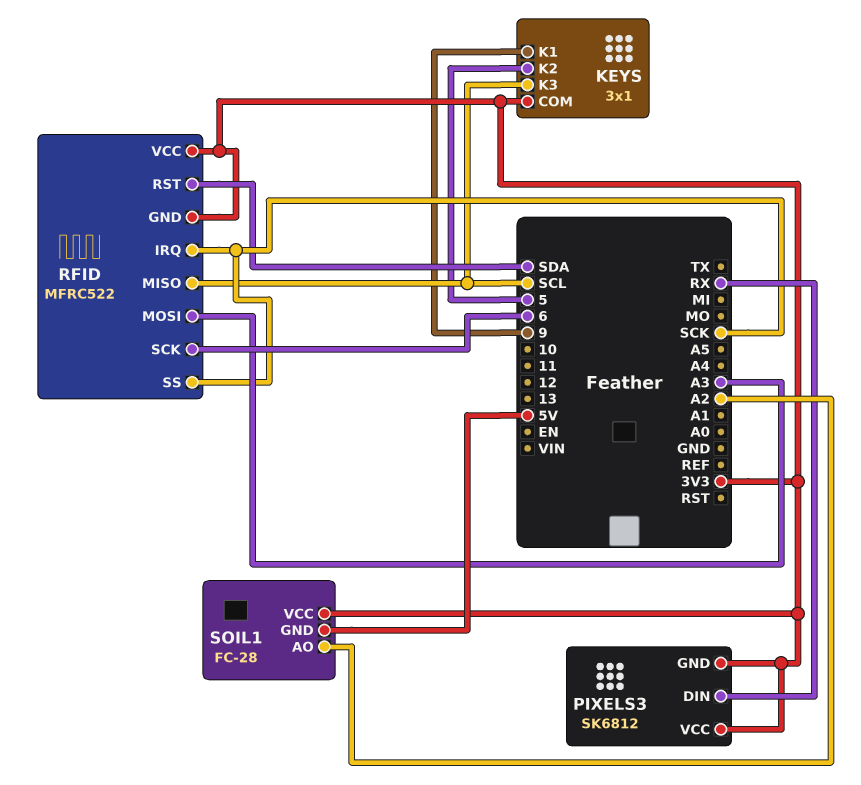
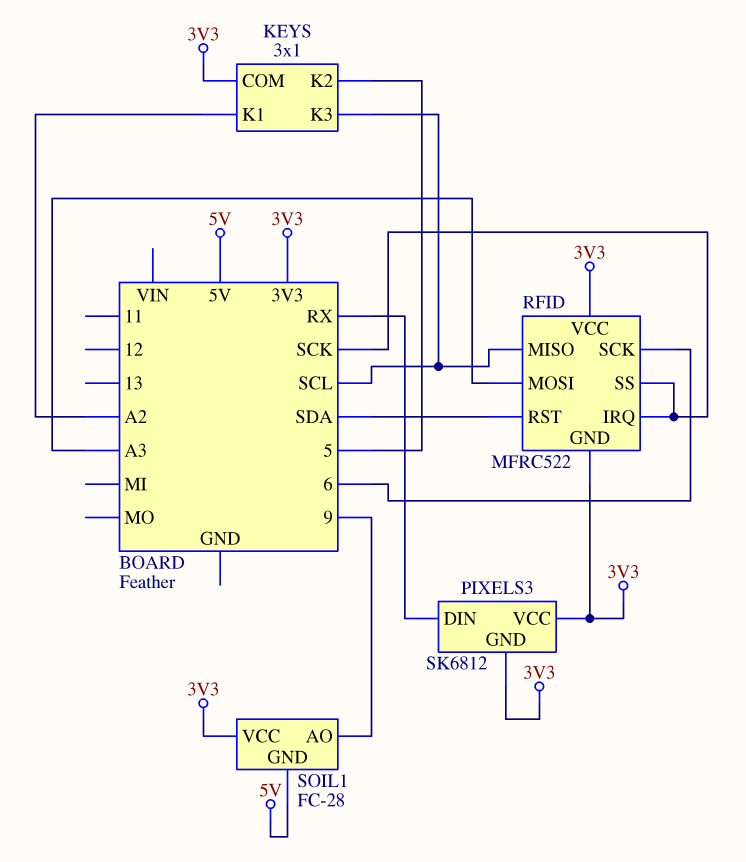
KEYS pin K1: 9 -> A2
SOIL1 pin AO: A2 -> 9

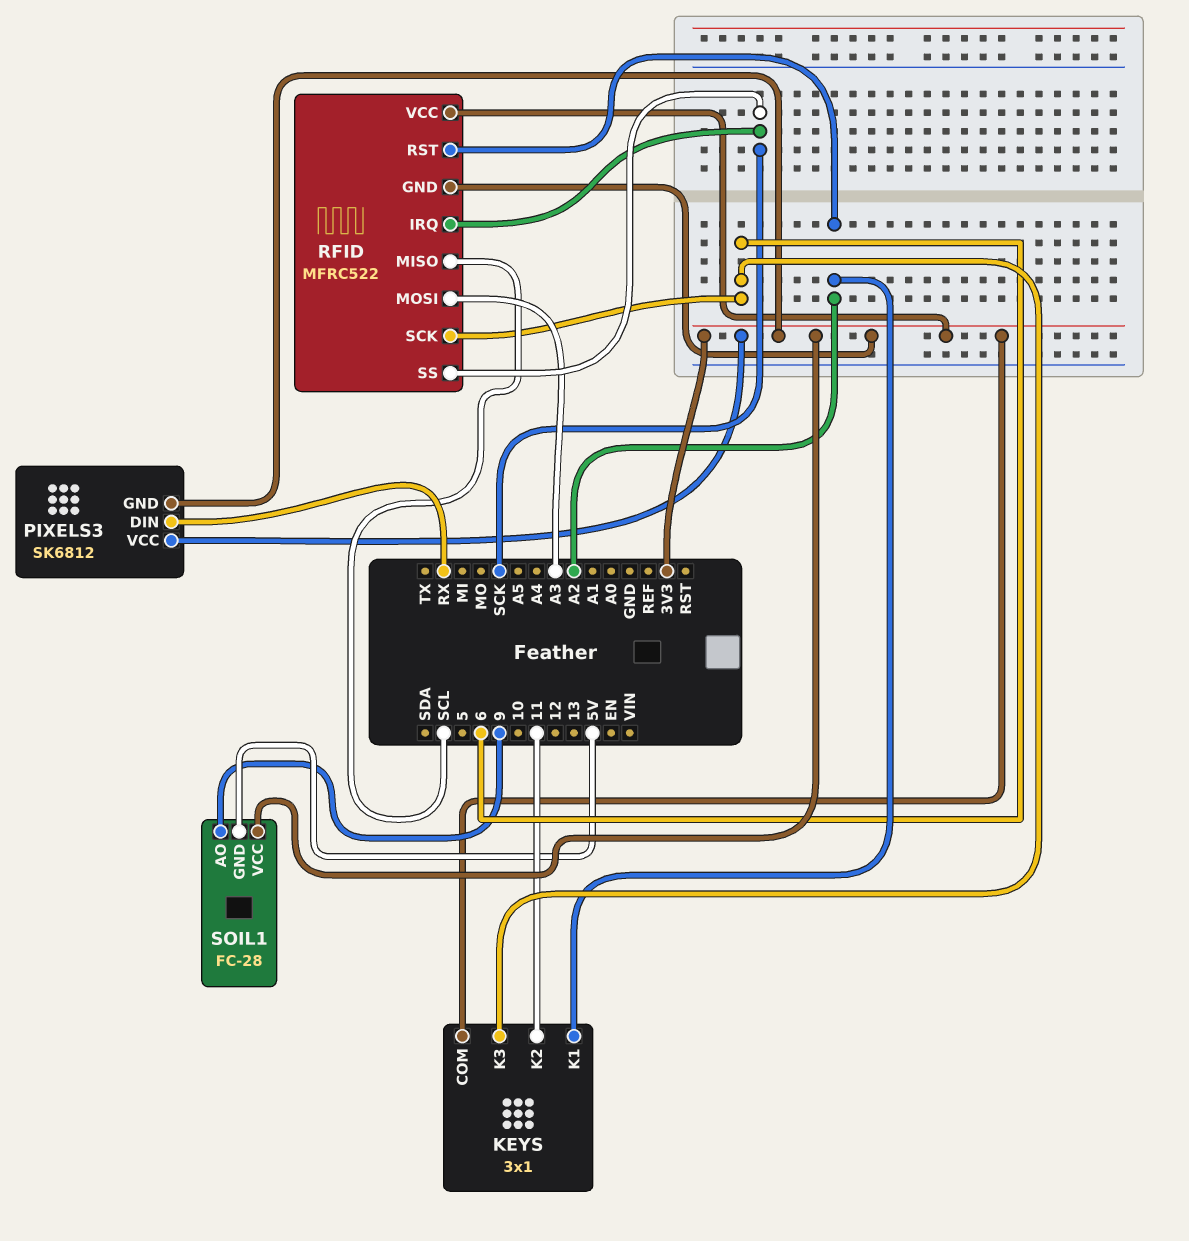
KEYS pin K2: 5 -> 11
KEYS pin K3: SCL -> 6
RFID pin RST: SDA -> A2

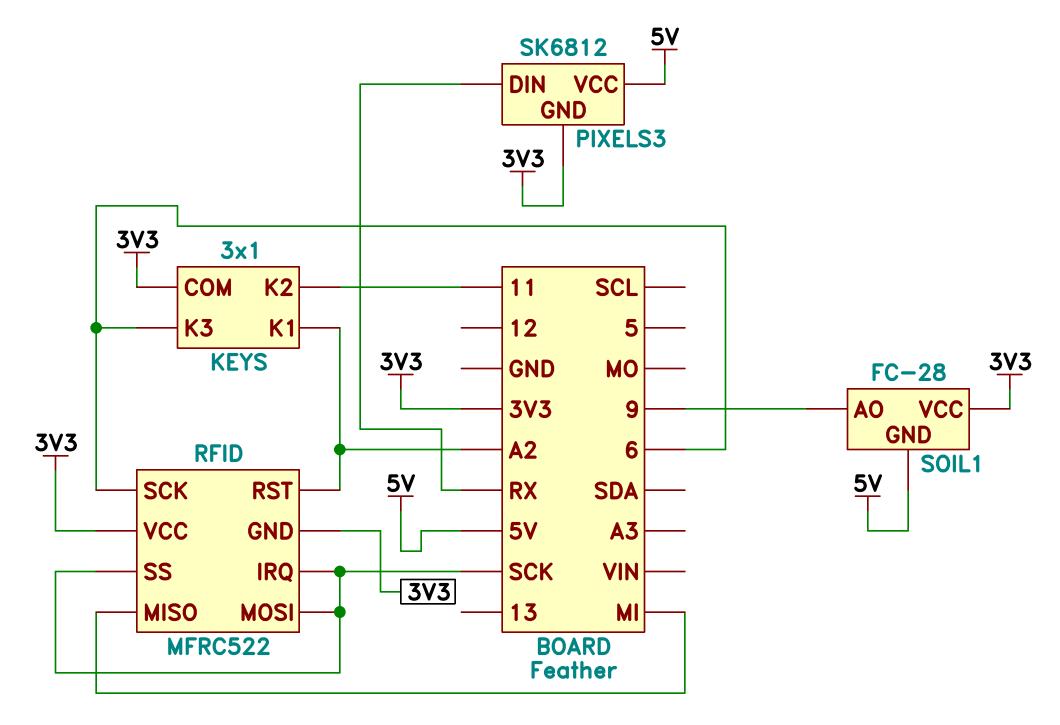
PIXELS3 pin VCC: 3V3 -> 5V
RFID pin MISO: SCL -> MI
RFID pin MOSI: A3 -> SCK

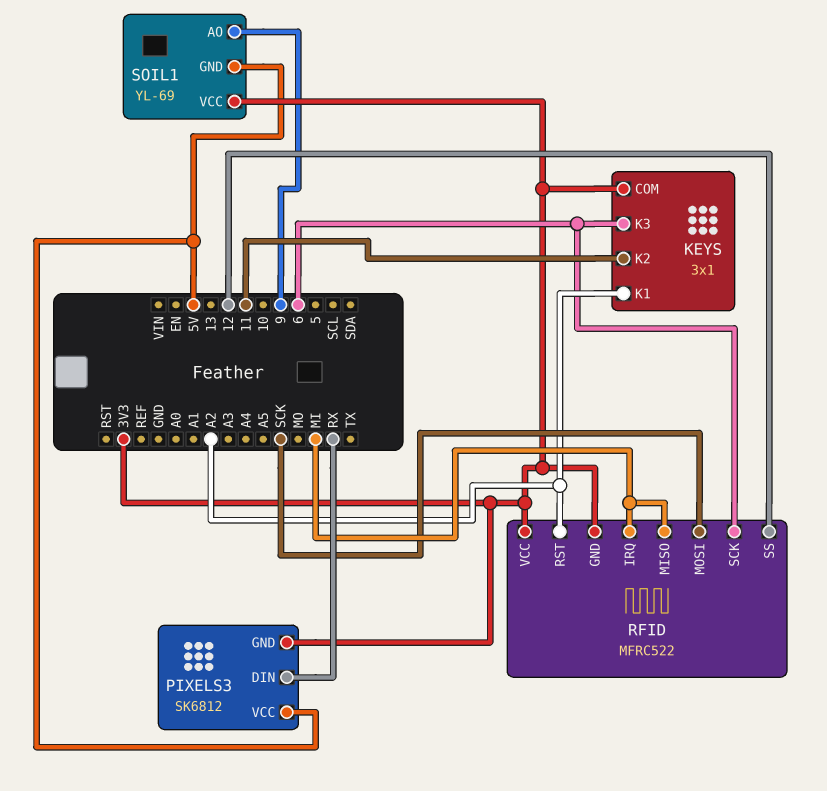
RFID pin IRQ: SCK -> MI
RFID pin SS: SCK -> 12
SOIL1: FC-28 -> YL-69

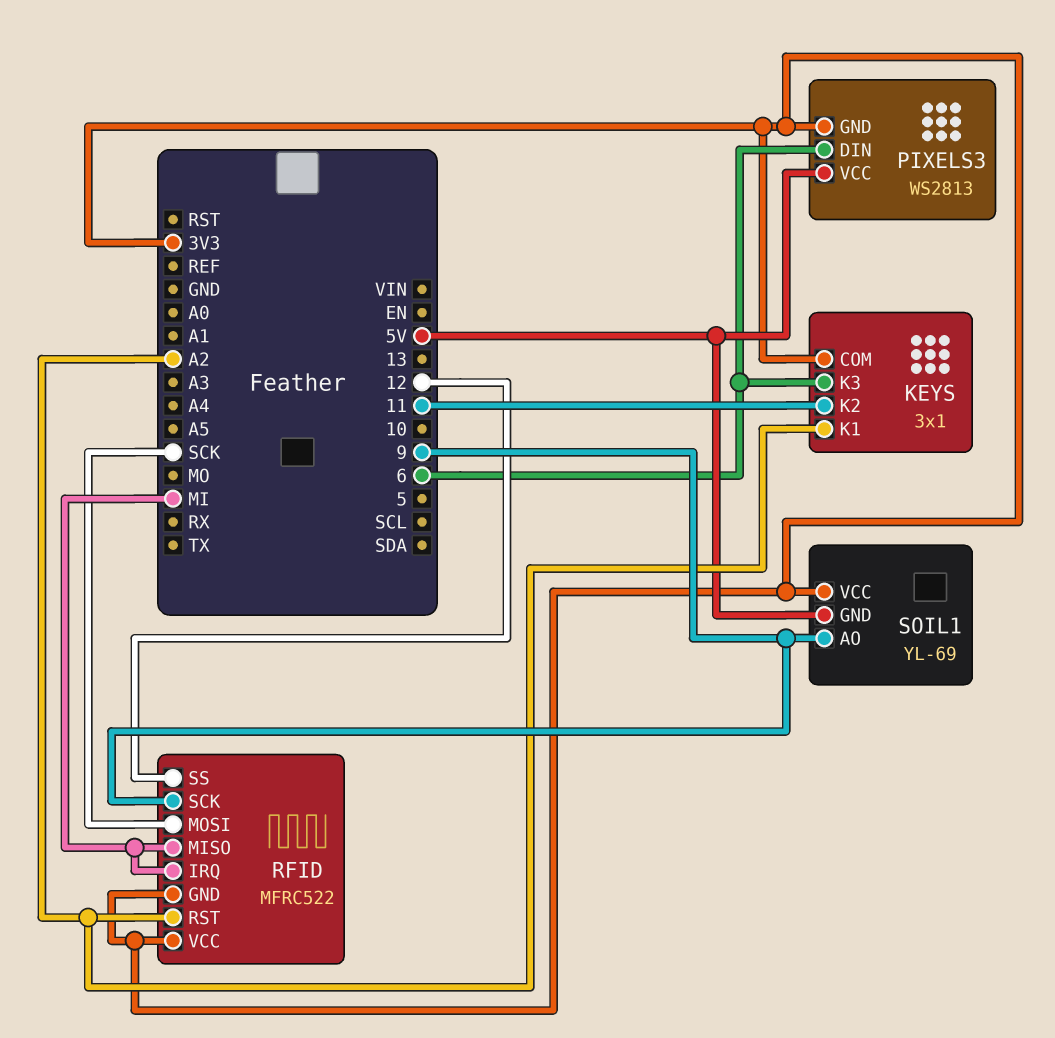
PIXELS3: SK6812 -> WS2813
PIXELS3 pin DIN: RX -> 6
RFID pin SCK: 6 -> 9

